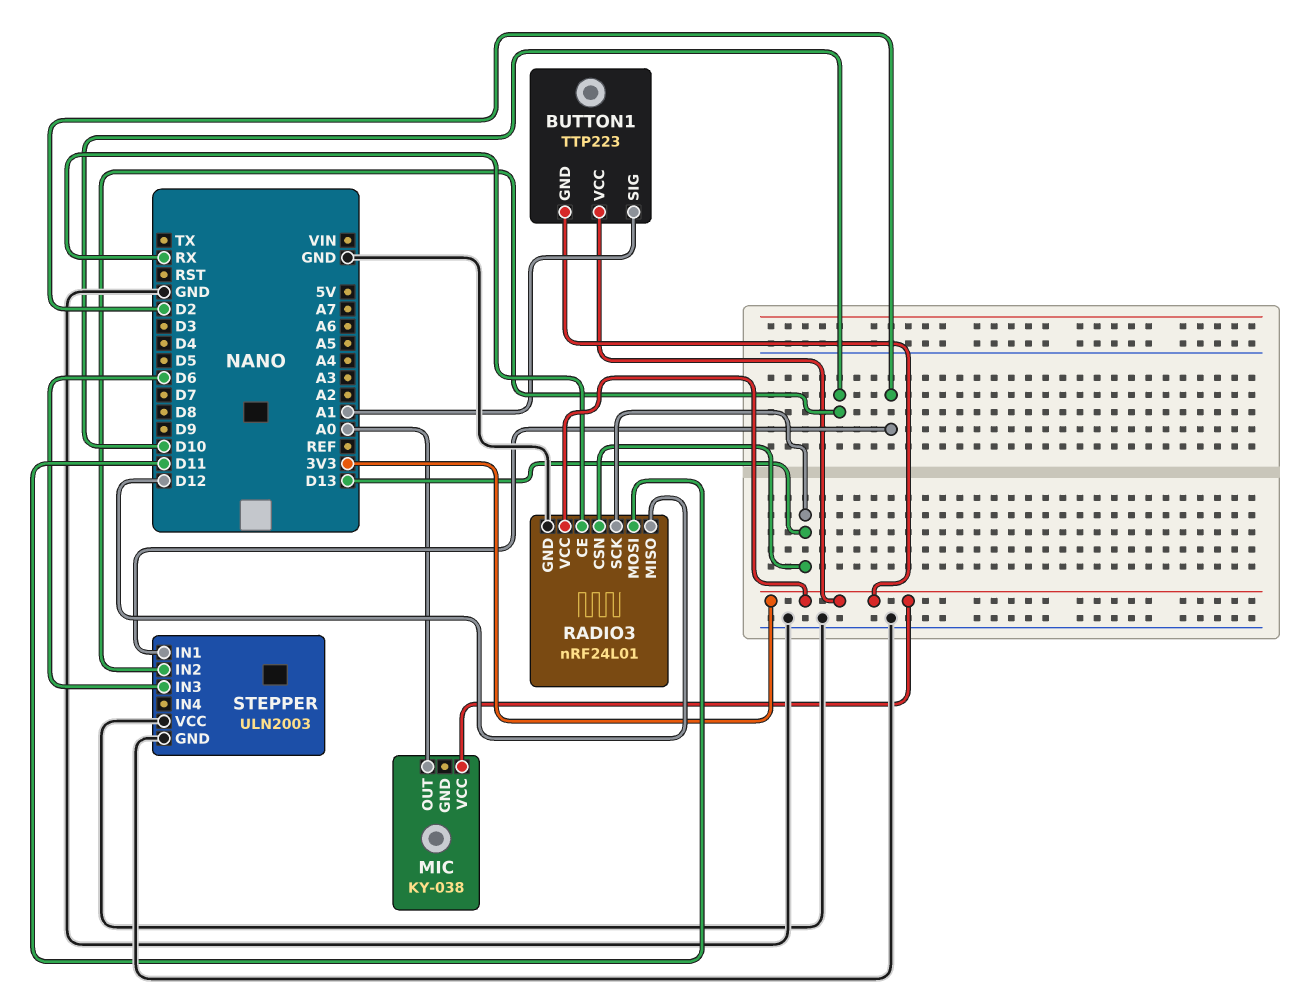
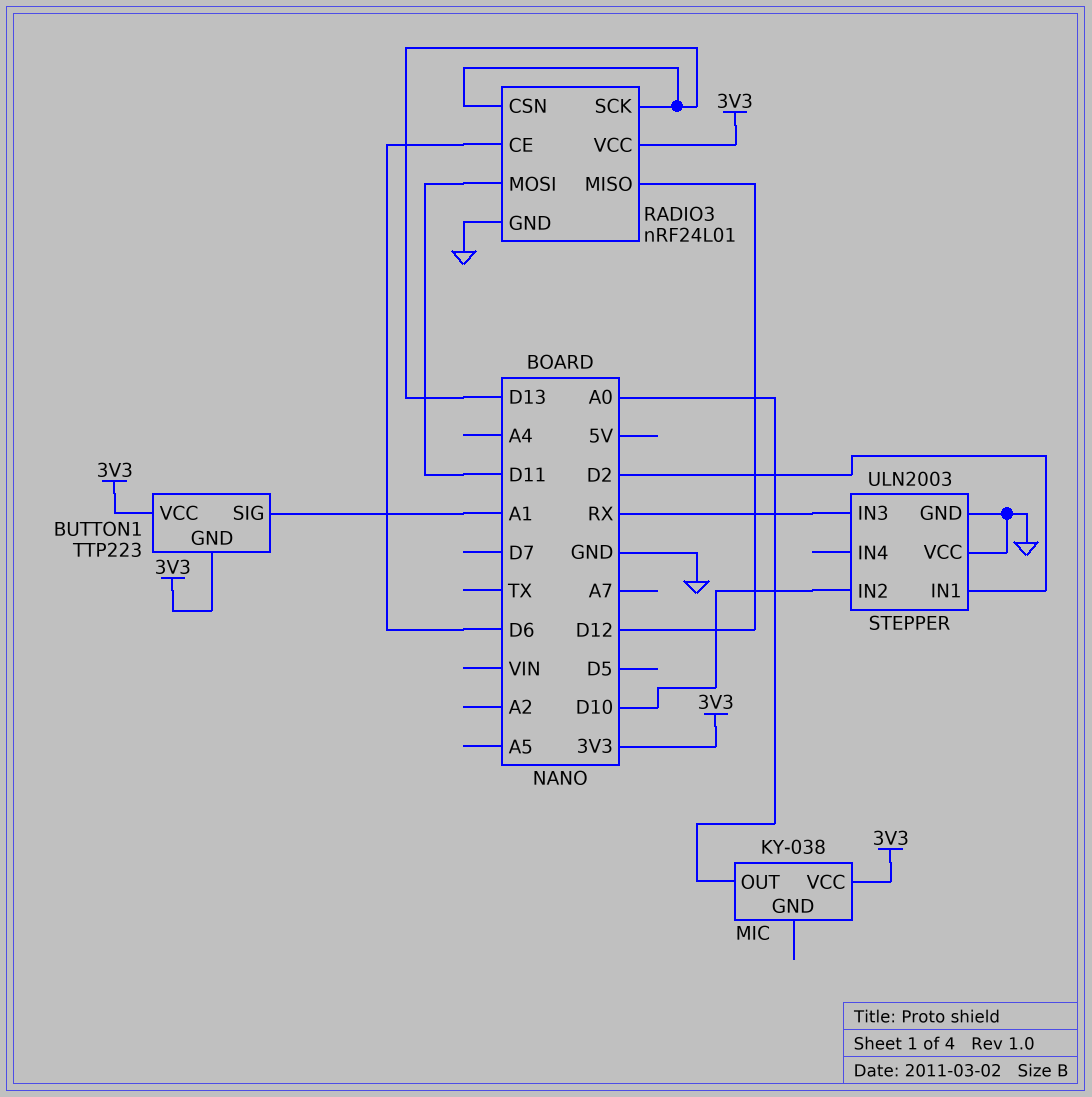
RADIO3 pin CE: RX -> D6
STEPPER pin IN3: D6 -> RX

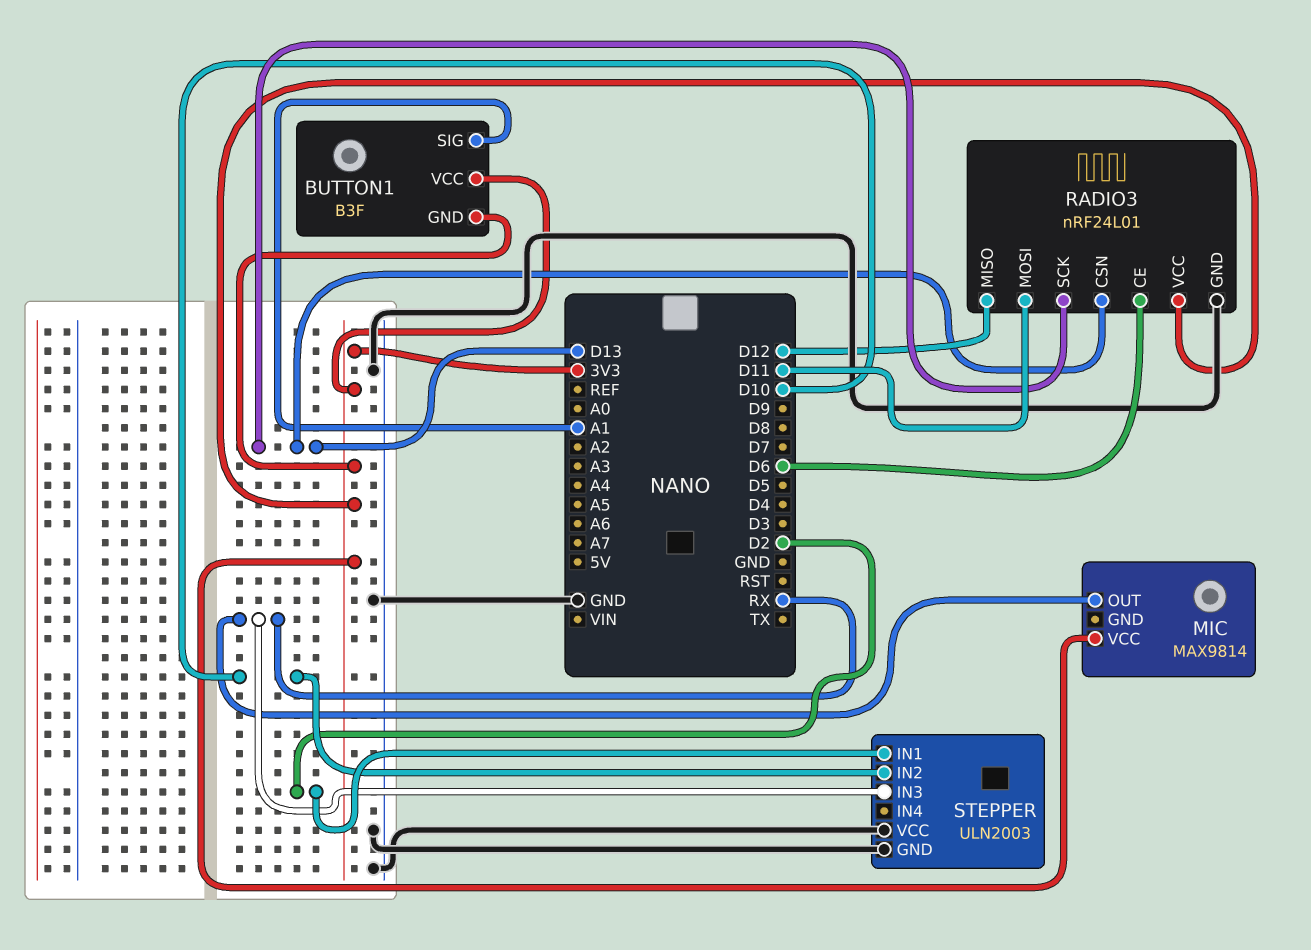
BUTTON1: TTP223 -> B3F
MIC: KY-038 -> MAX9814
MIC pin OUT: A0 -> RX

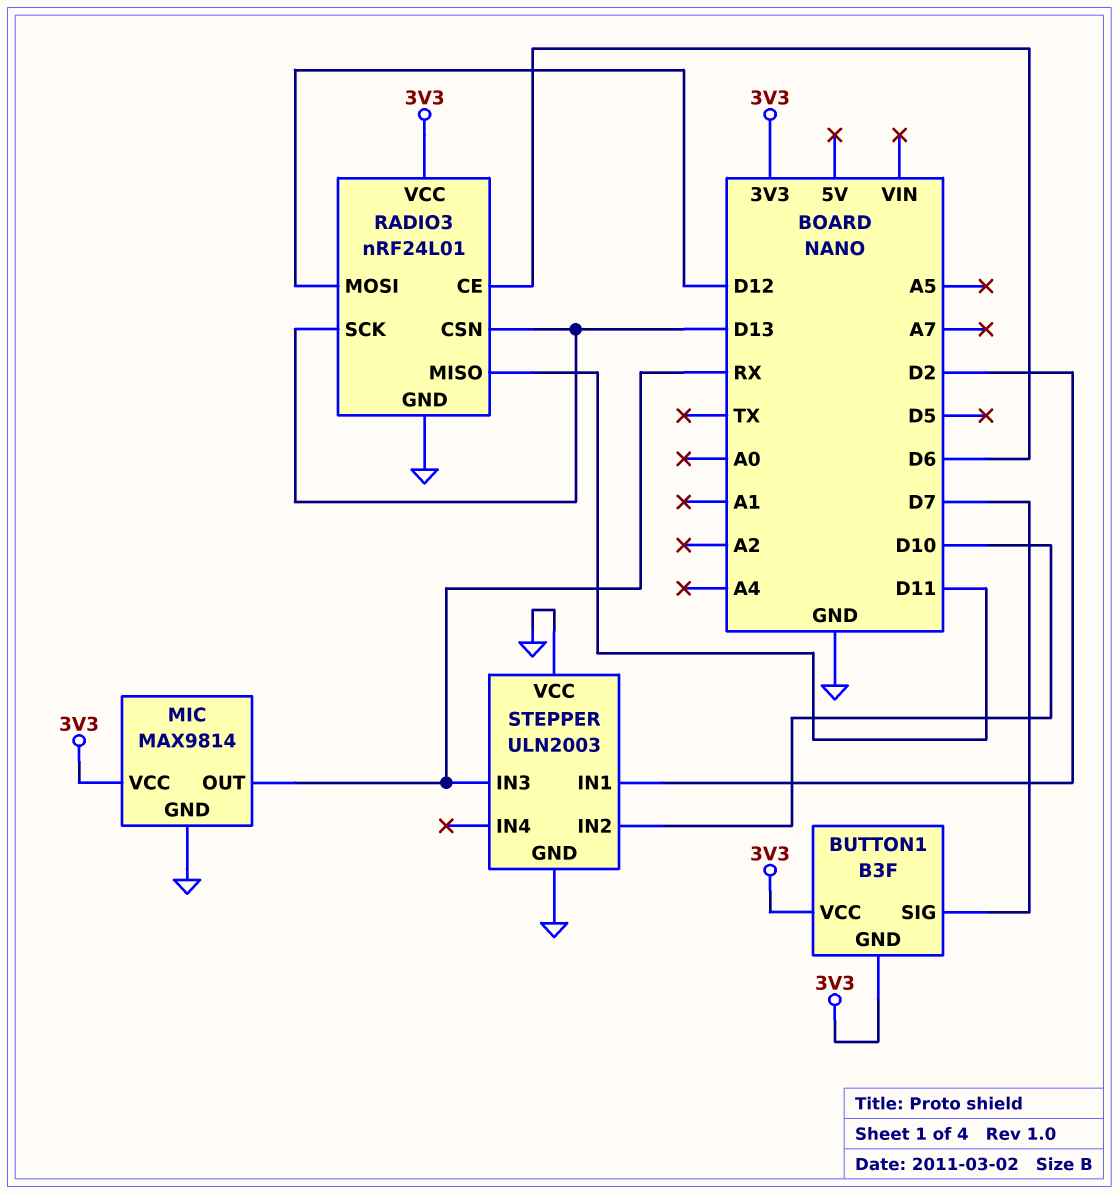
BUTTON1 pin SIG: A1 -> D7
MIC pin GND: none -> GND
RADIO3 pin MISO: D12 -> D11
RADIO3 pin MOSI: D11 -> D12

